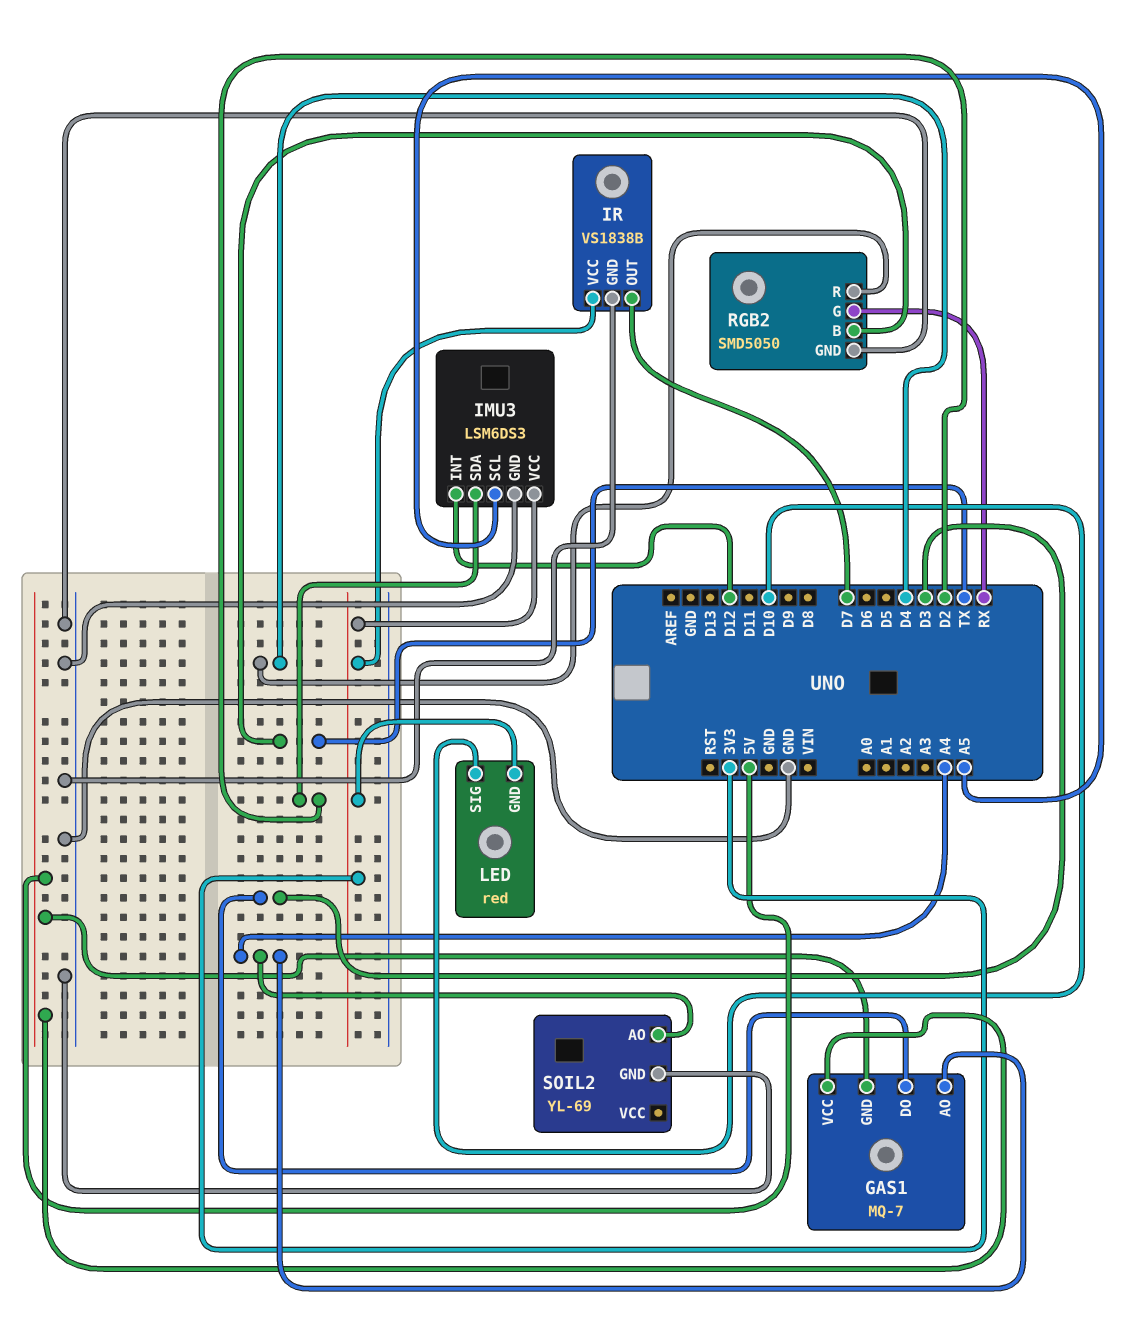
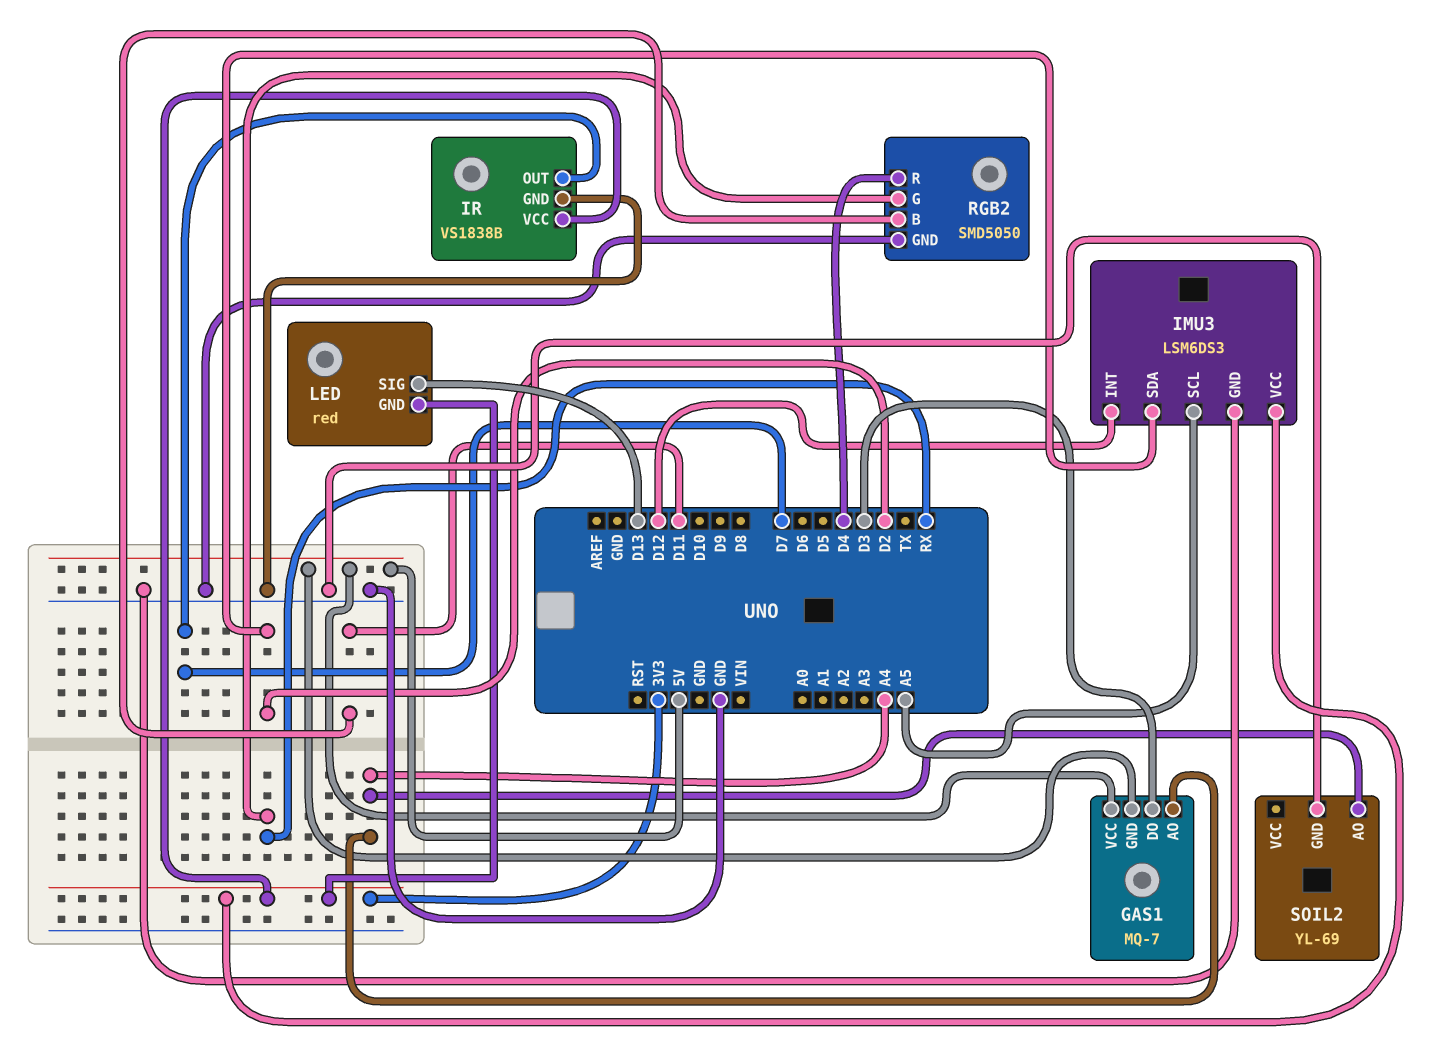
LED pin SIG: D10 -> D13
RGB2 pin B: TX -> D11

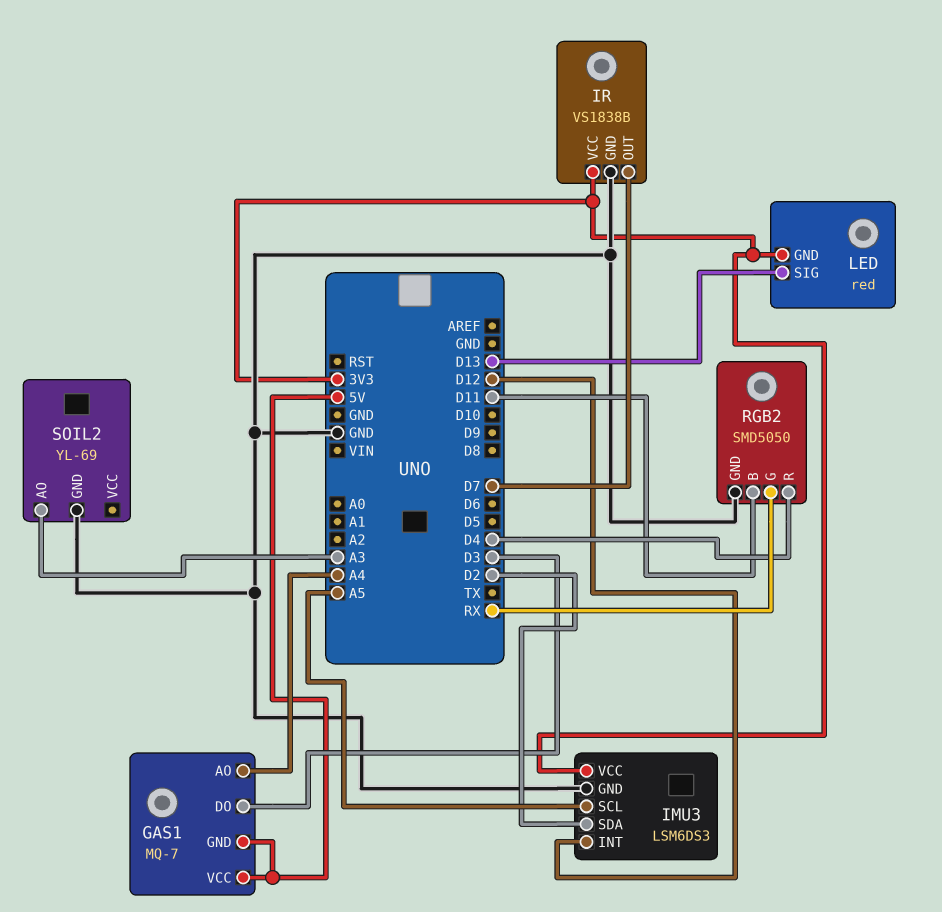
SOIL2 pin AO: A4 -> A3

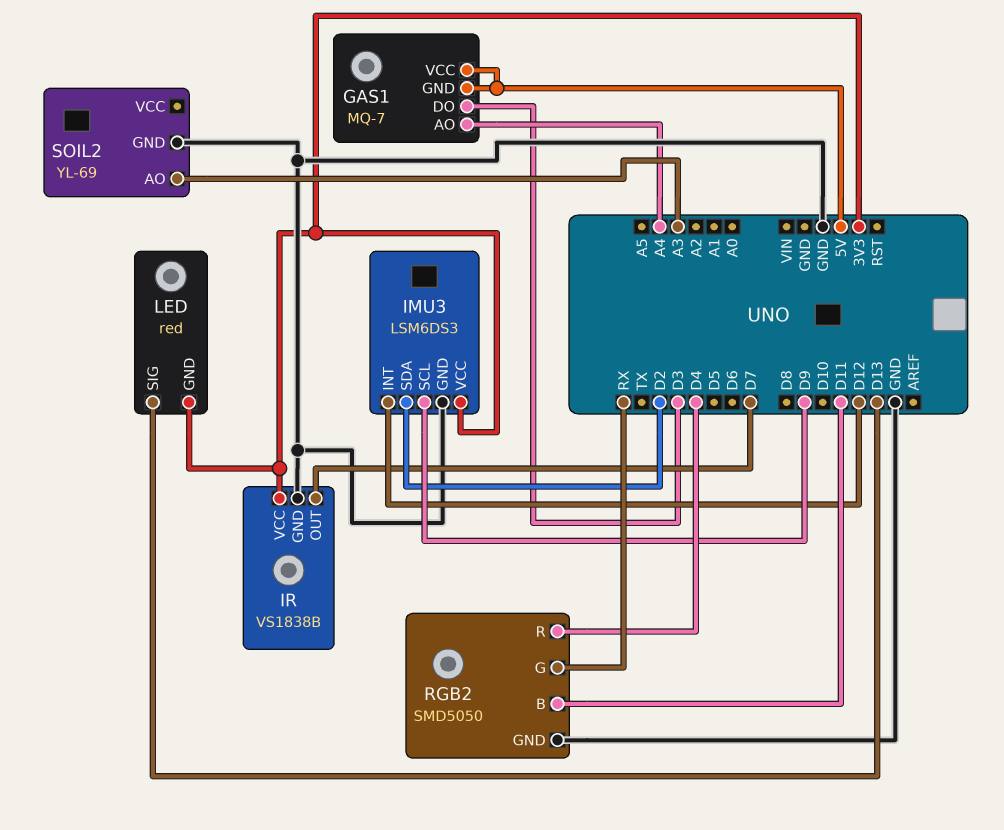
IMU3 pin SCL: A5 -> D9

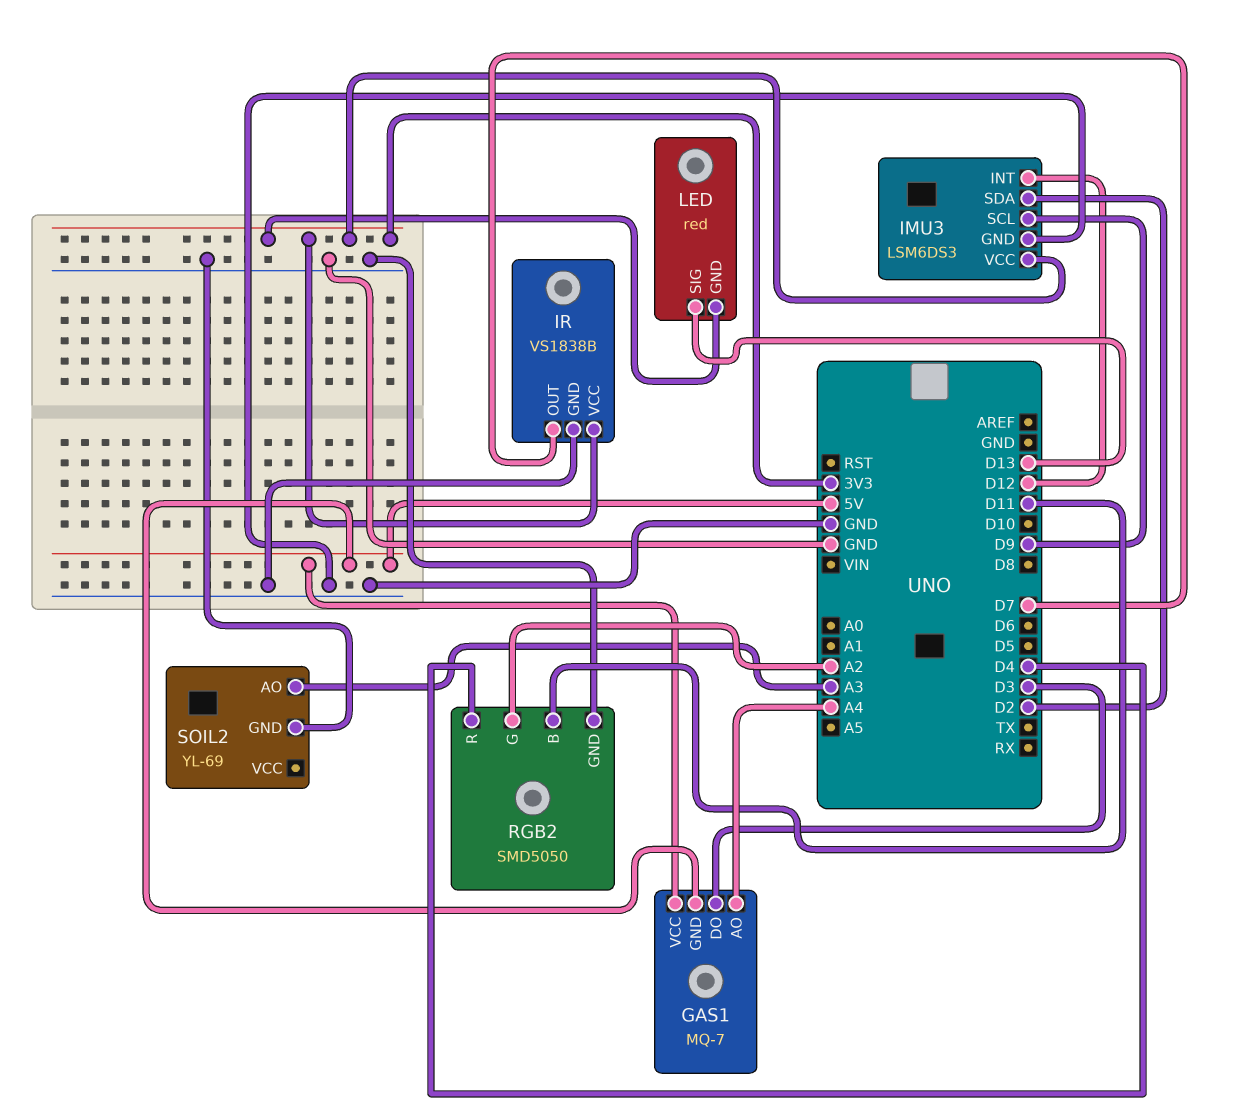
RGB2 pin G: RX -> A2

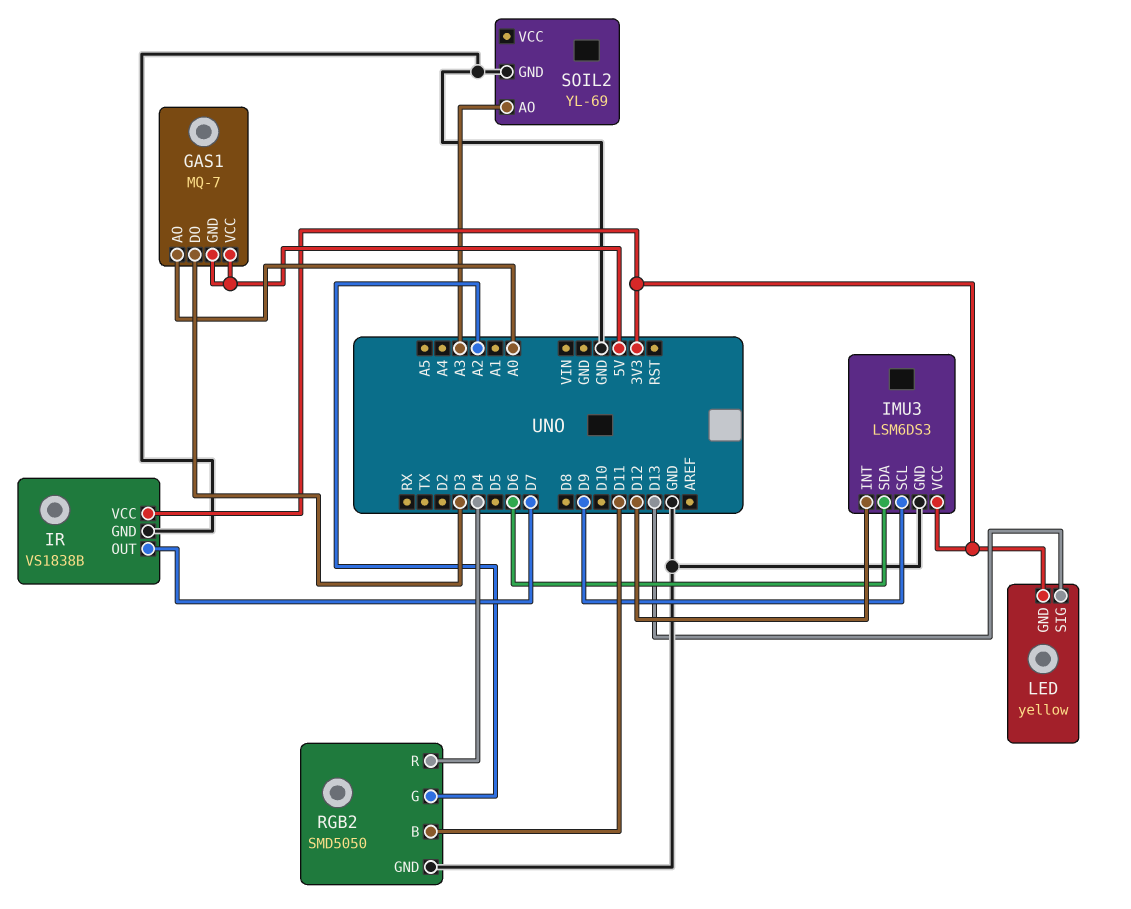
GAS1 pin AO: A4 -> A0
IMU3 pin SDA: D2 -> D6
LED: red -> yellow

